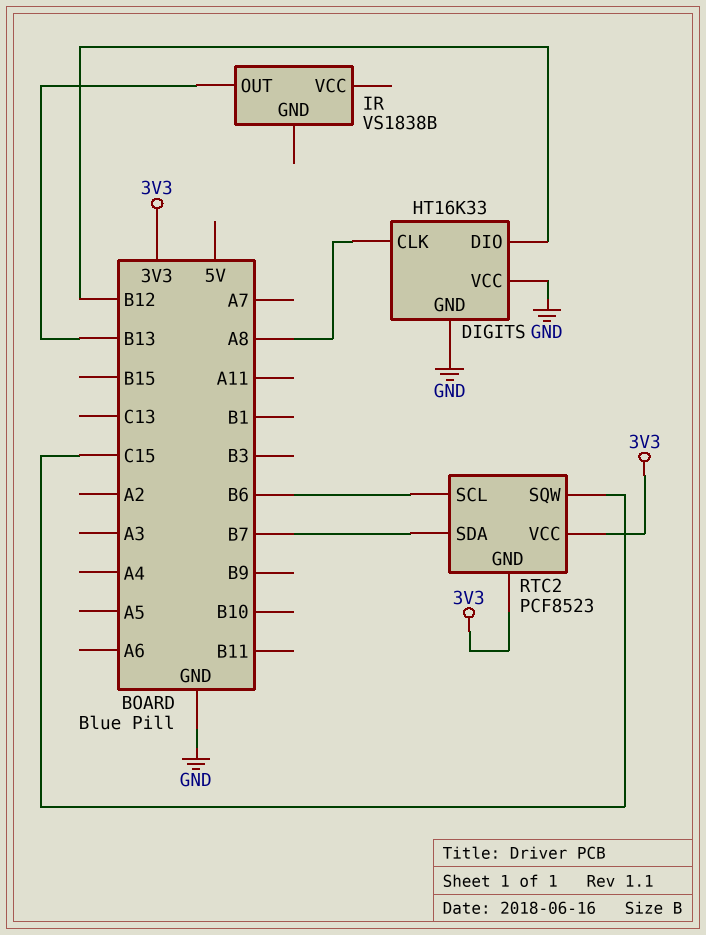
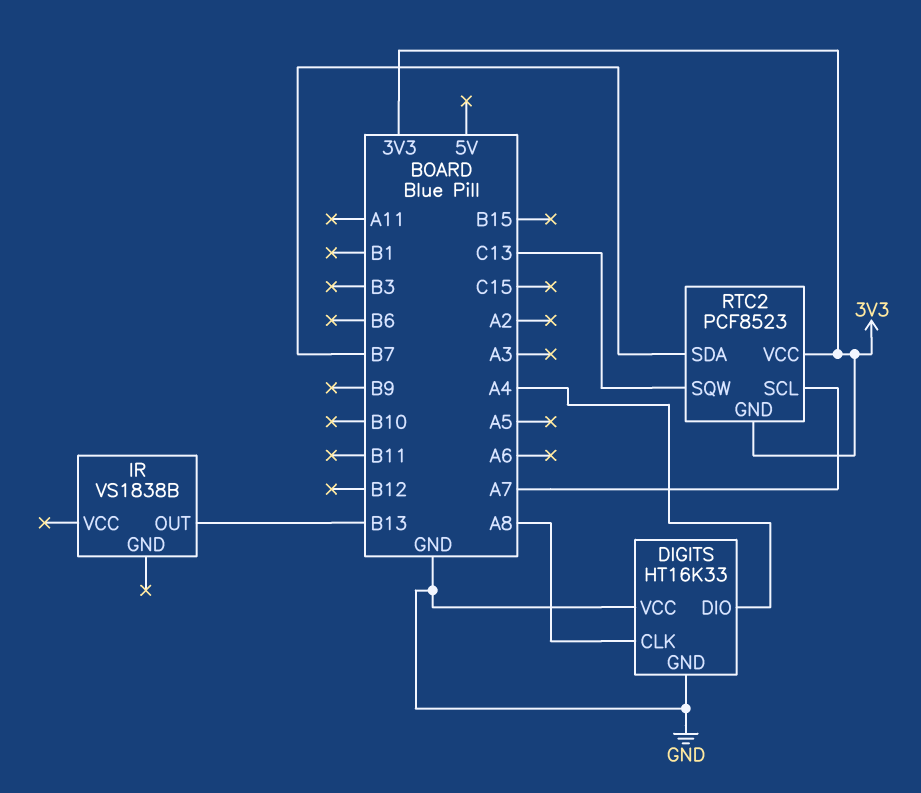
DIGITS pin DIO: B12 -> A4
RTC2 pin SCL: B6 -> A7
RTC2 pin SQW: C15 -> C13

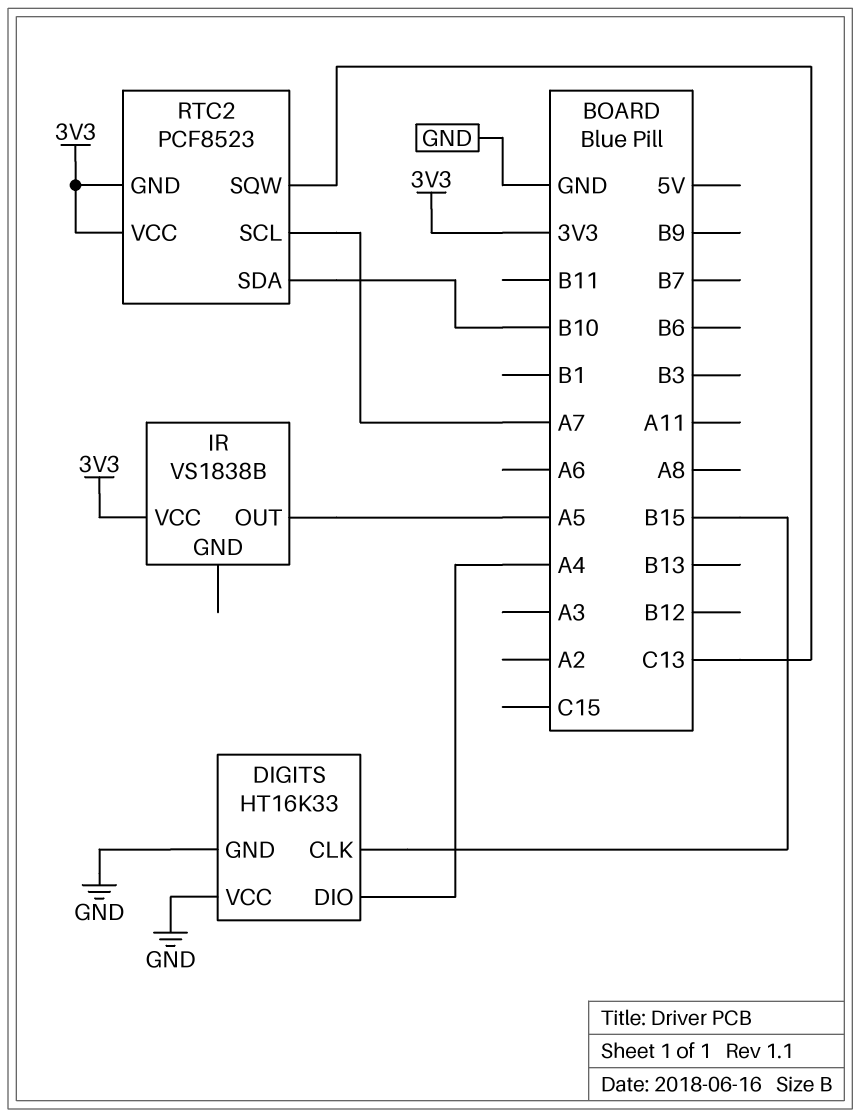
DIGITS pin CLK: A8 -> B15
IR pin OUT: B13 -> A5
IR pin VCC: none -> 3V3
RTC2 pin SDA: B7 -> B10

